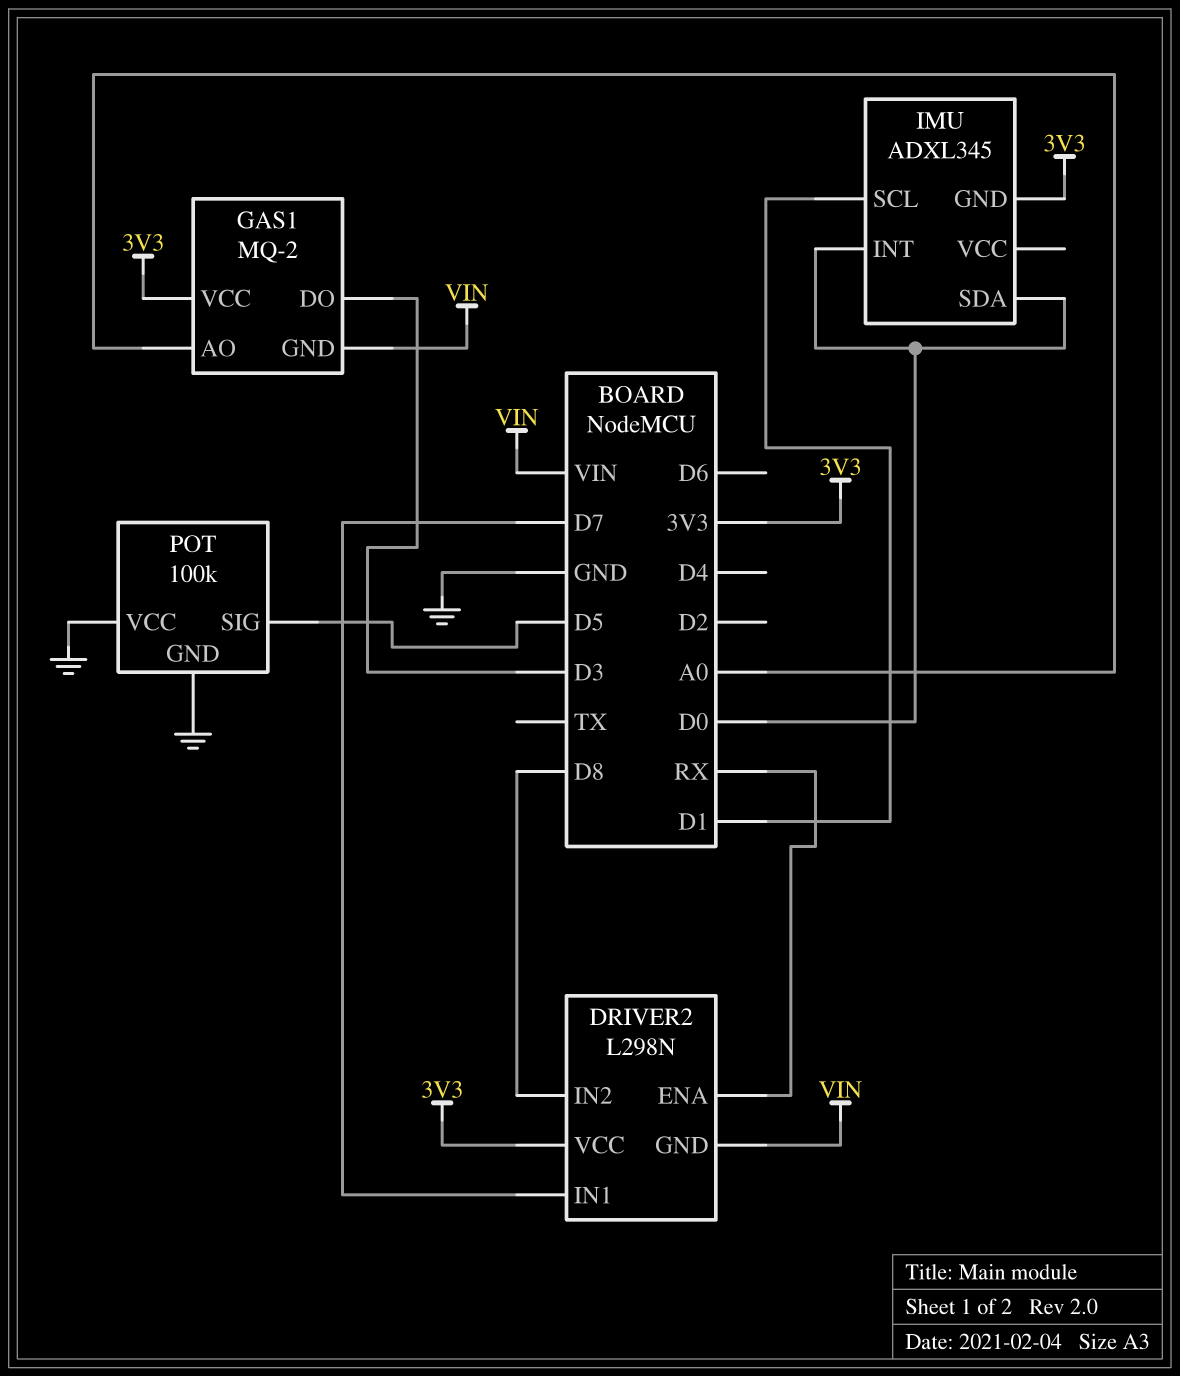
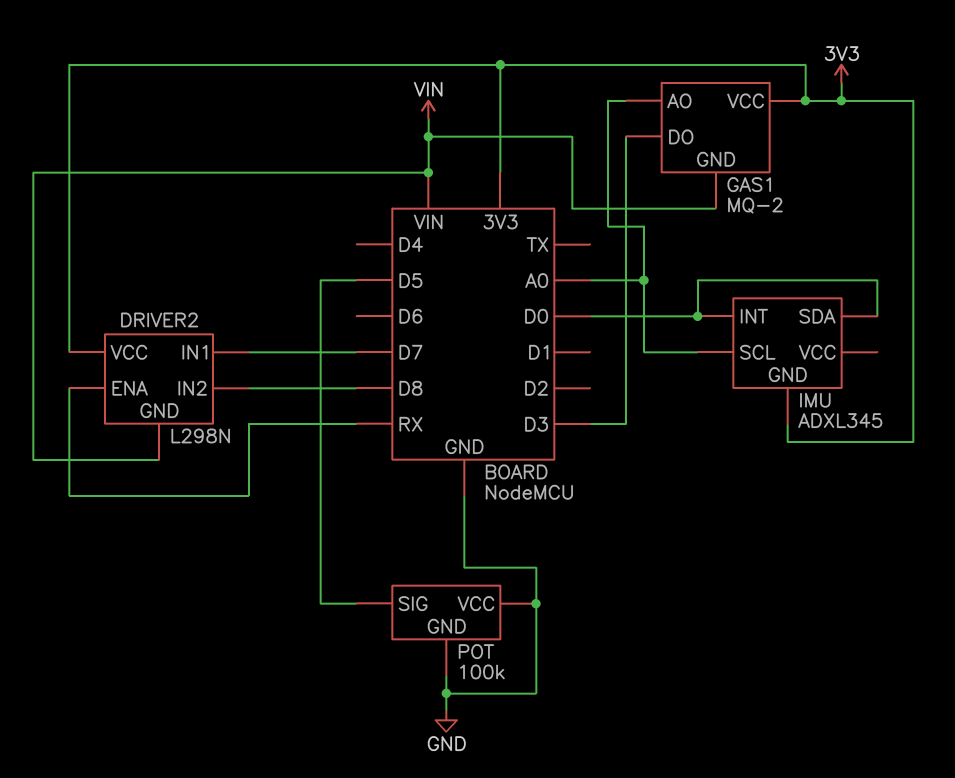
IMU pin SCL: D1 -> A0

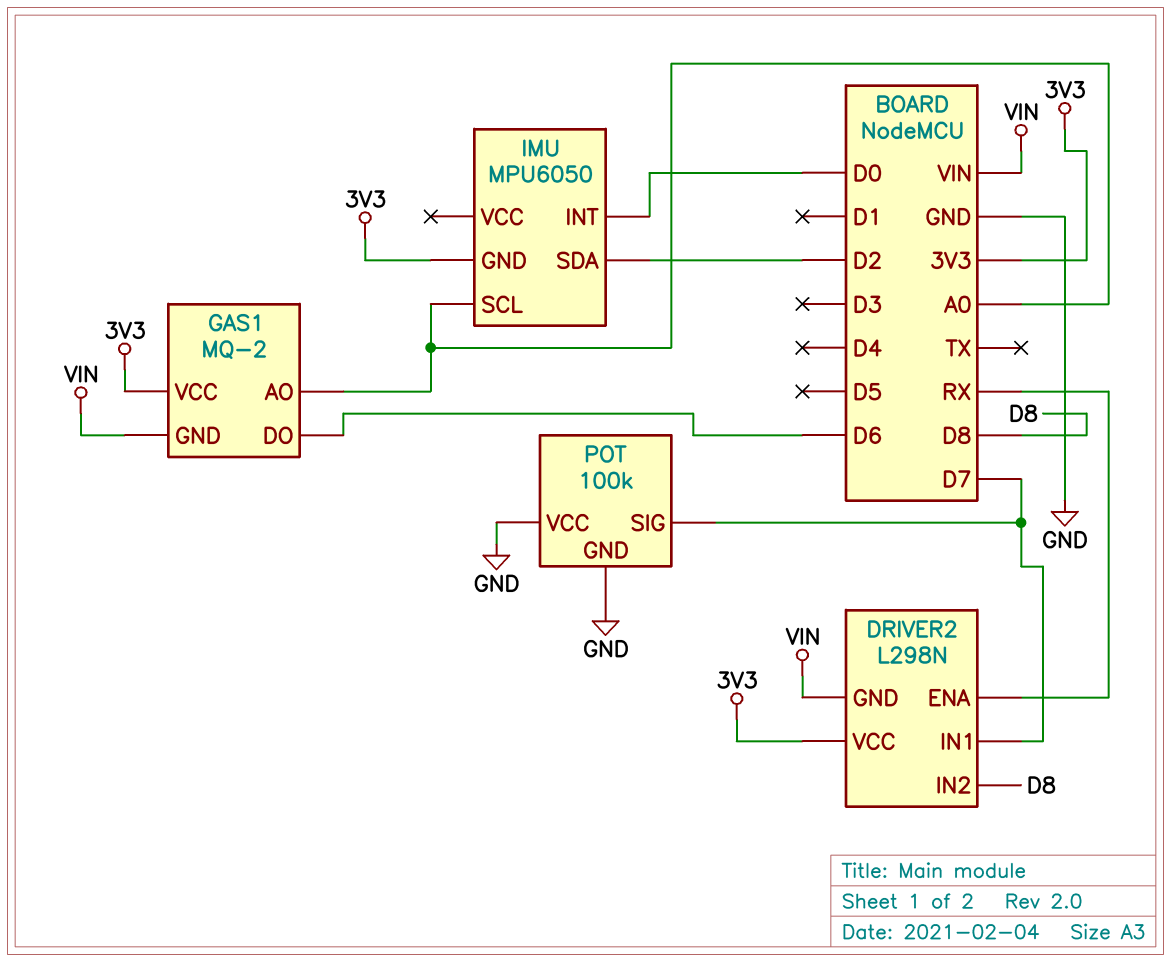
GAS1 pin DO: D3 -> D6
IMU: ADXL345 -> MPU6050
IMU pin SDA: D0 -> D2
POT pin SIG: D5 -> D7

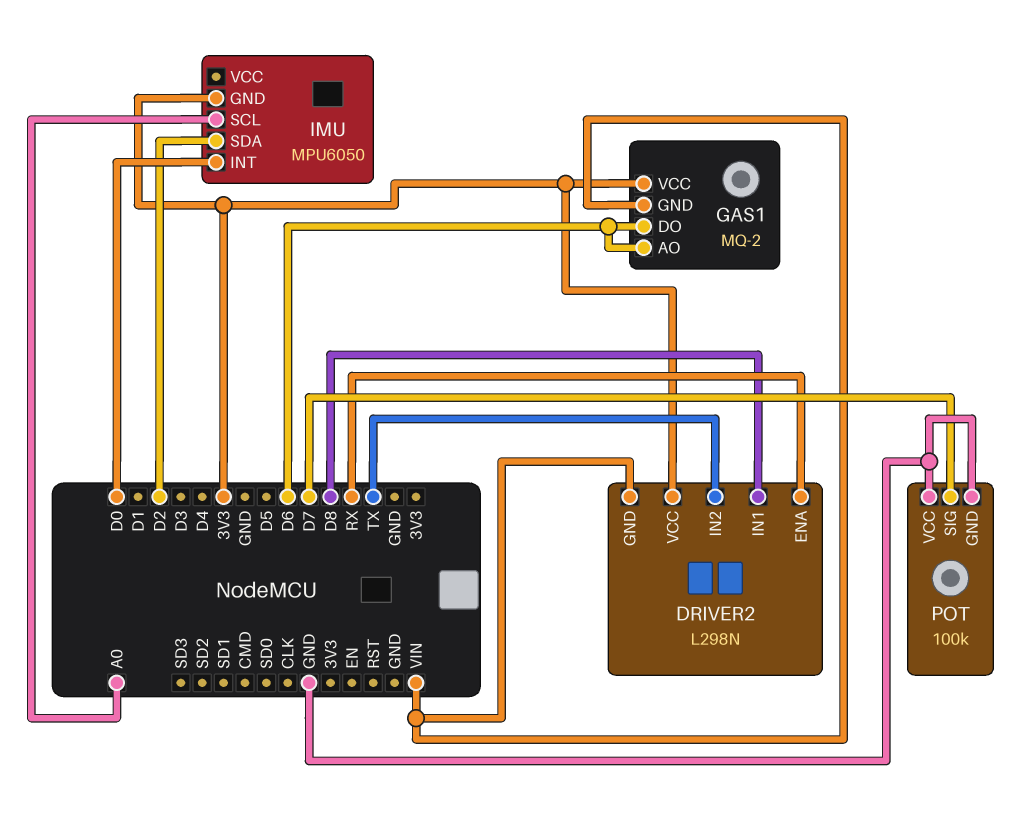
DRIVER2 pin IN1: D7 -> D8
DRIVER2 pin IN2: D8 -> TX
GAS1 pin AO: A0 -> D6

